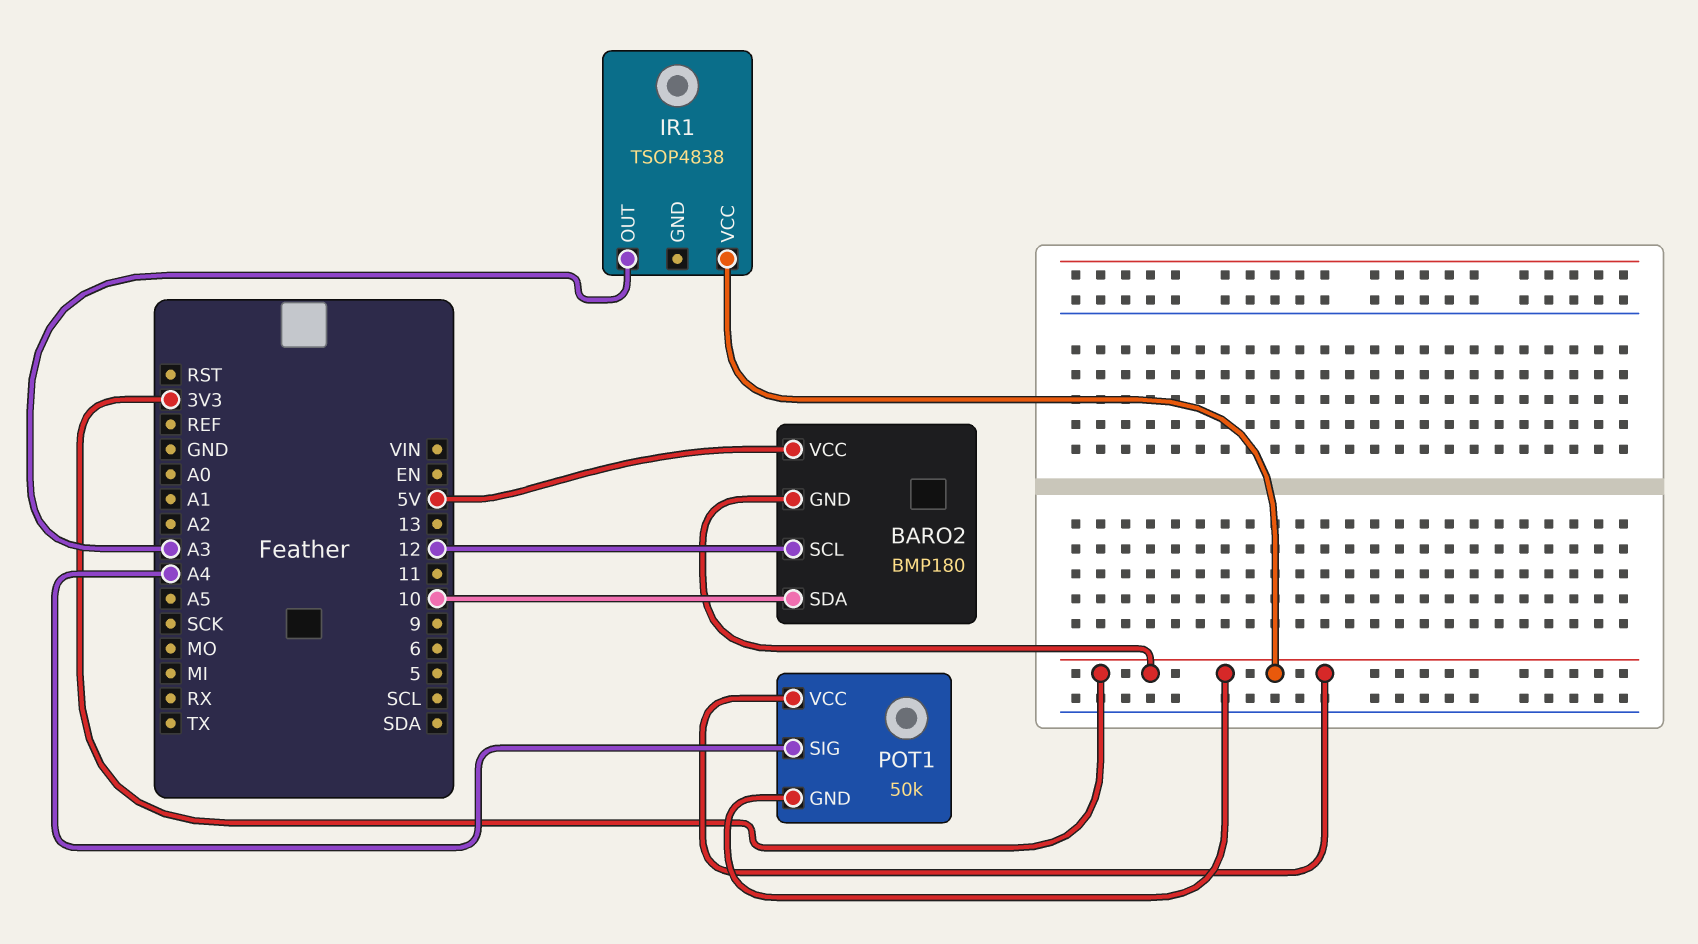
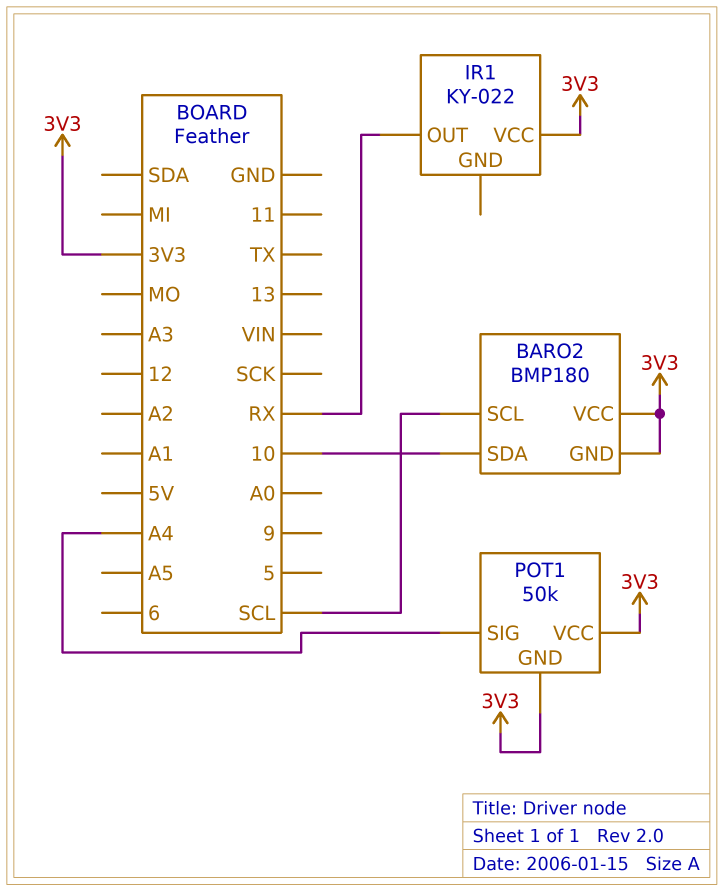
BARO2 pin SCL: 12 -> SCL
BARO2 pin VCC: 5V -> 3V3
IR1: TSOP4838 -> KY-022
IR1 pin OUT: A3 -> RX

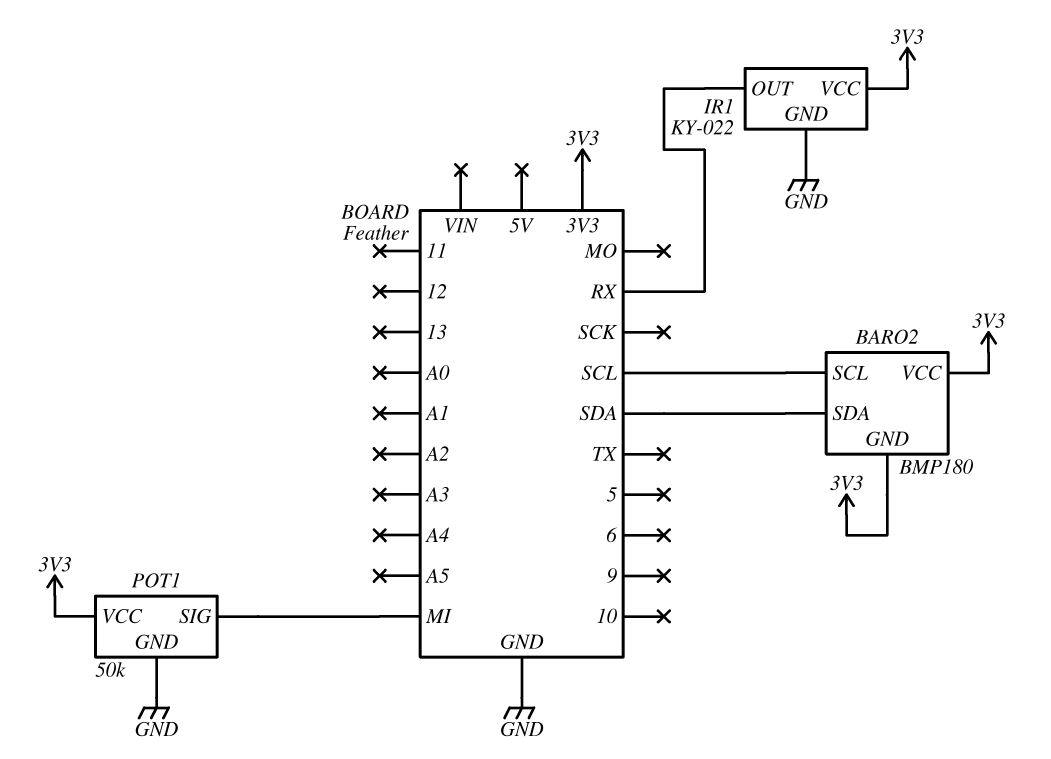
BARO2 pin SDA: 10 -> SDA
IR1 pin GND: none -> GND
POT1 pin GND: 3V3 -> GND
POT1 pin SIG: A4 -> MI

